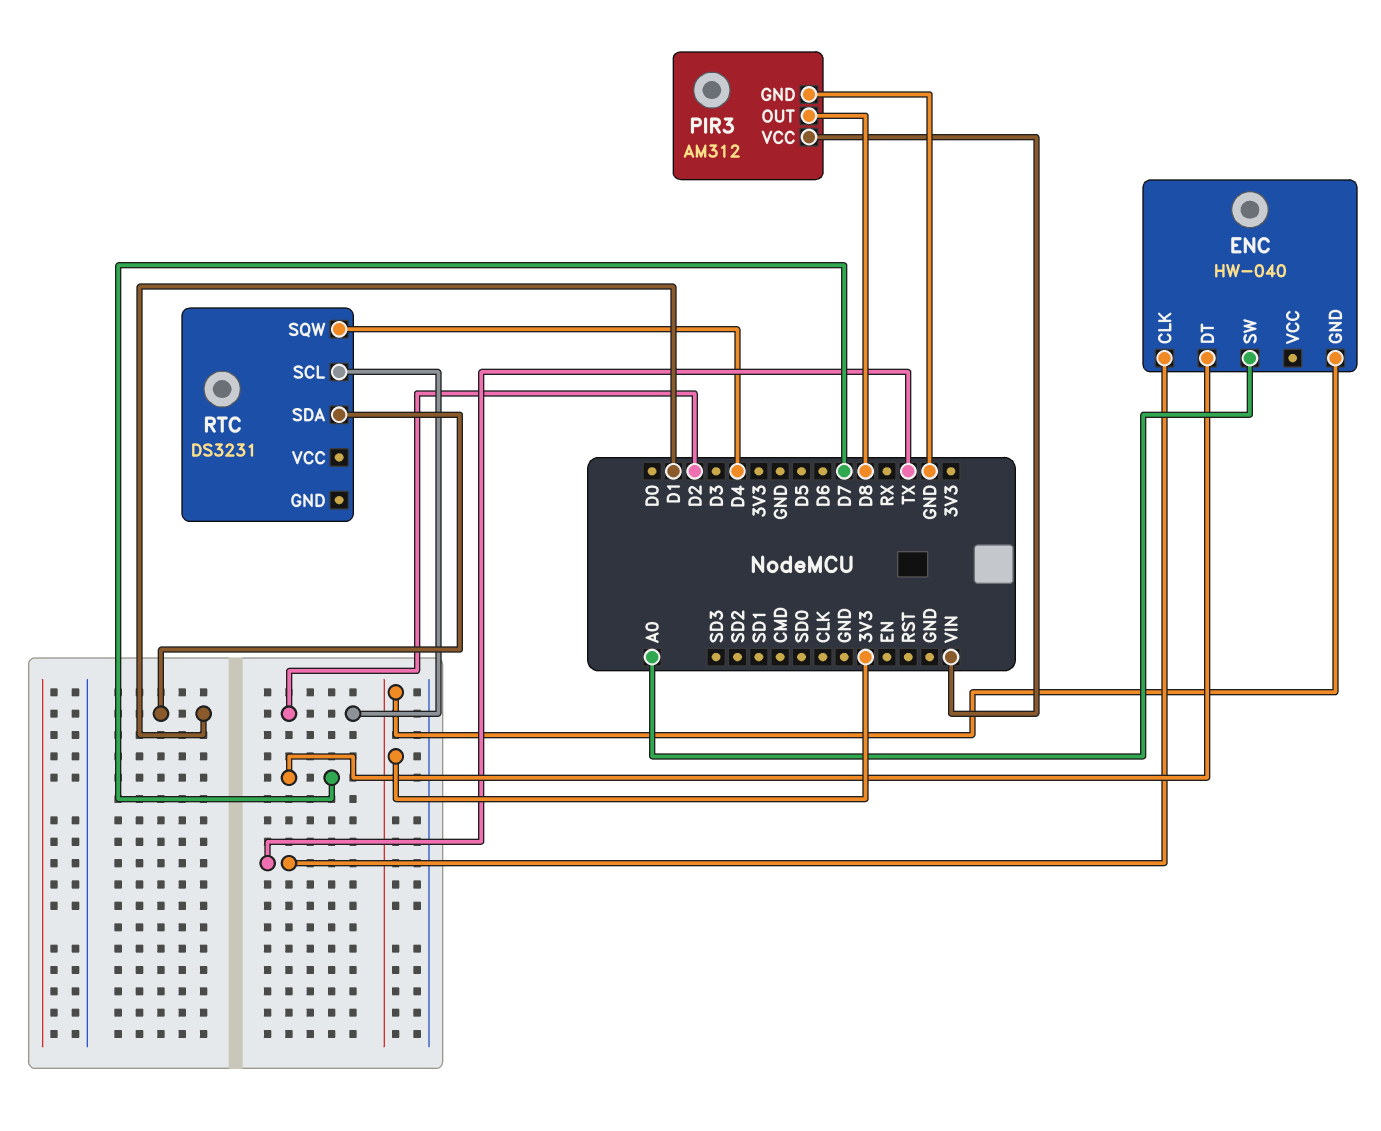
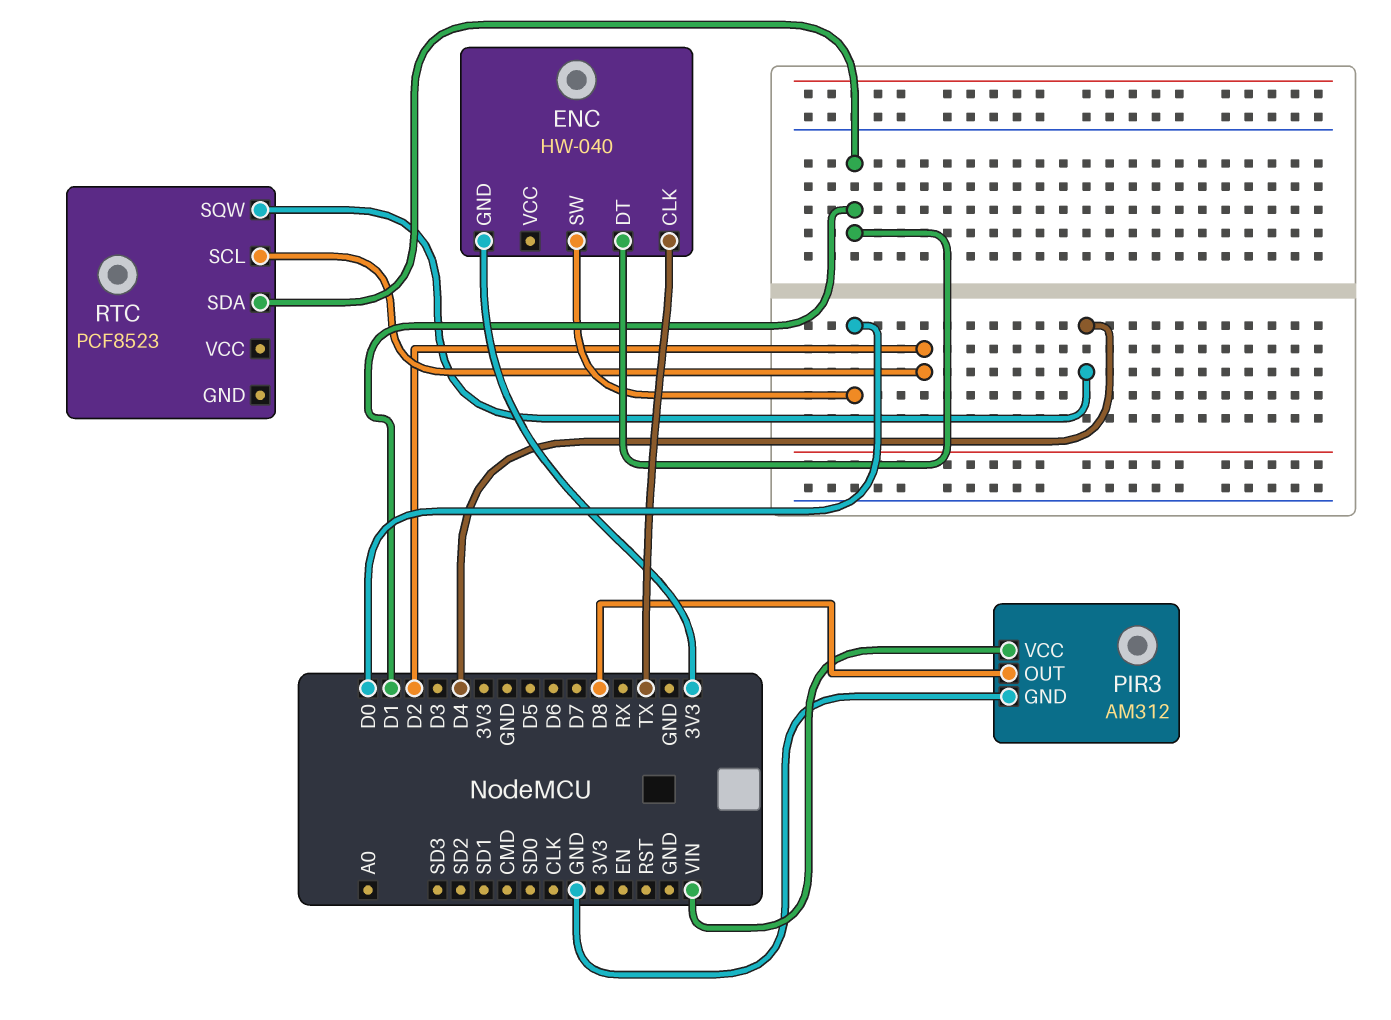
ENC pin DT: D7 -> D1
ENC pin SW: A0 -> D0
RTC: DS3231 -> PCF8523

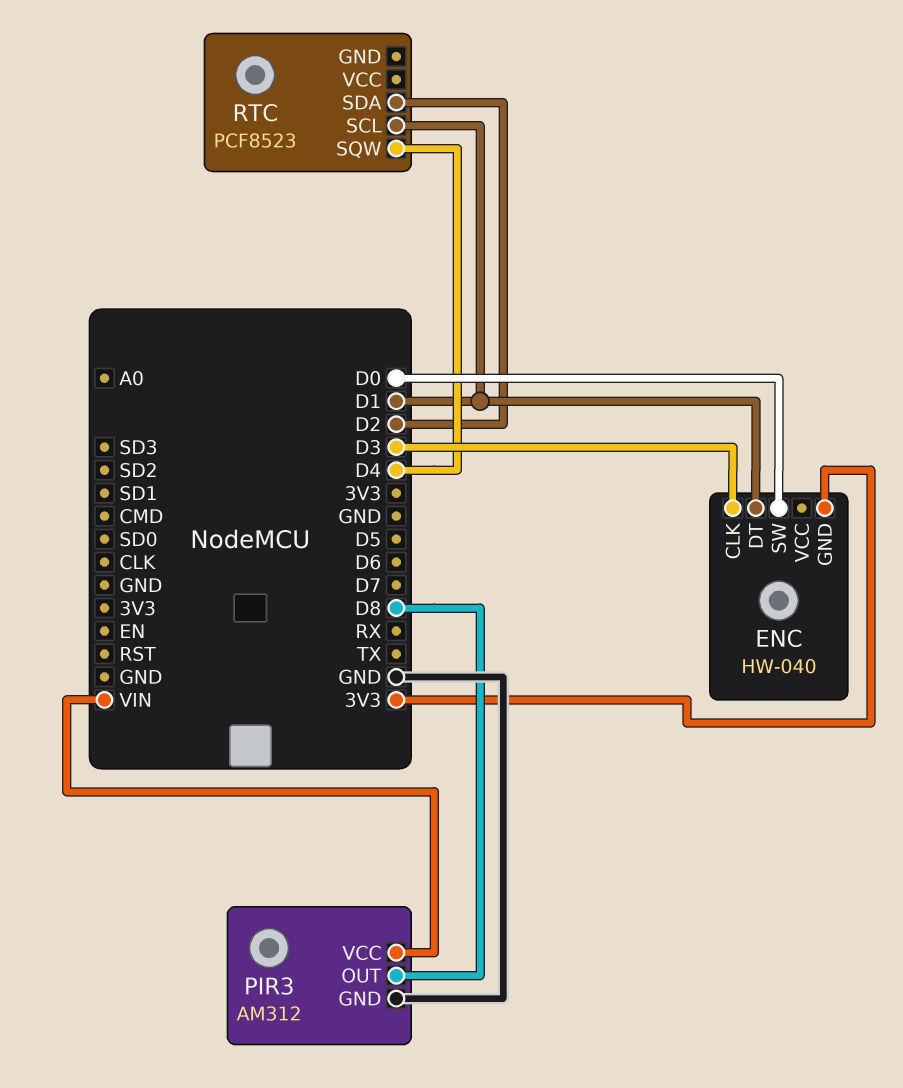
ENC pin CLK: TX -> D3
RTC pin SCL: D2 -> D1
RTC pin SDA: D1 -> D2

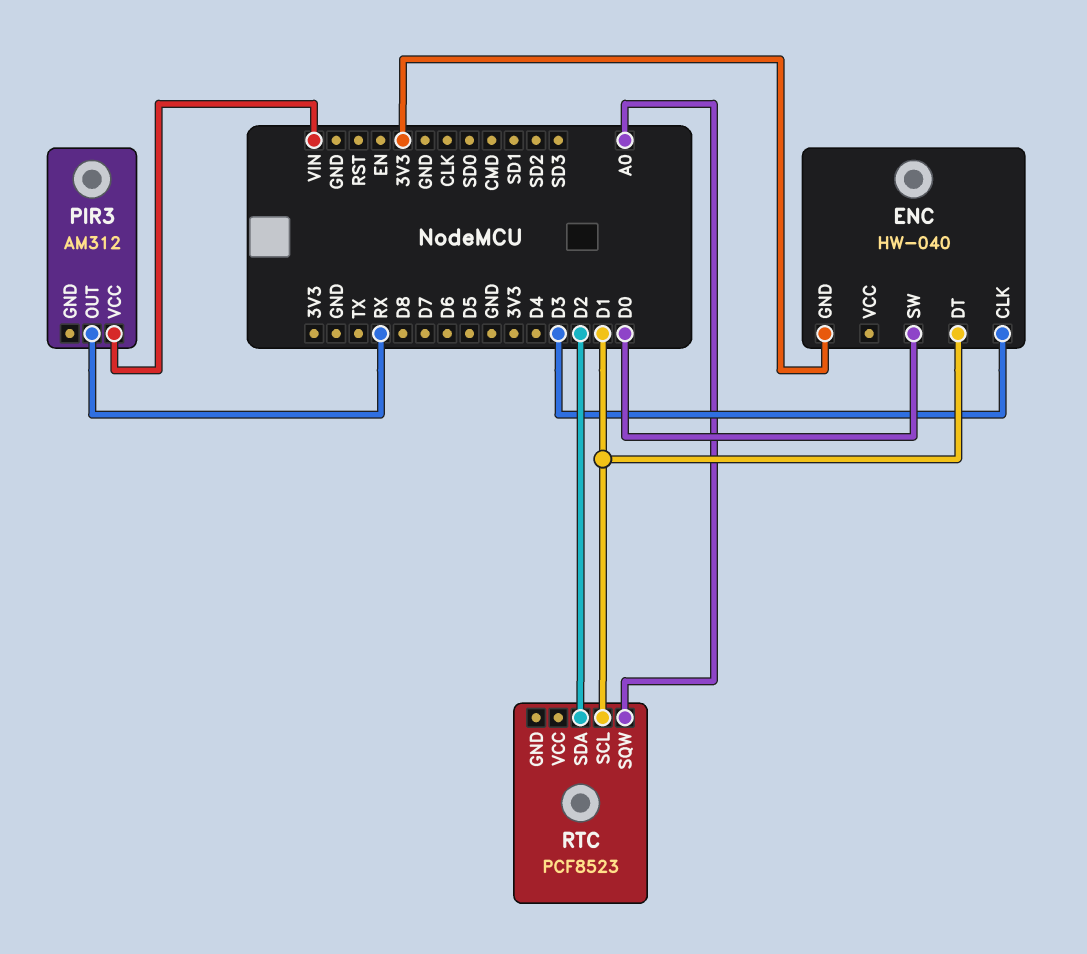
PIR3 pin GND: GND -> none
PIR3 pin OUT: D8 -> RX
RTC pin SQW: D4 -> A0

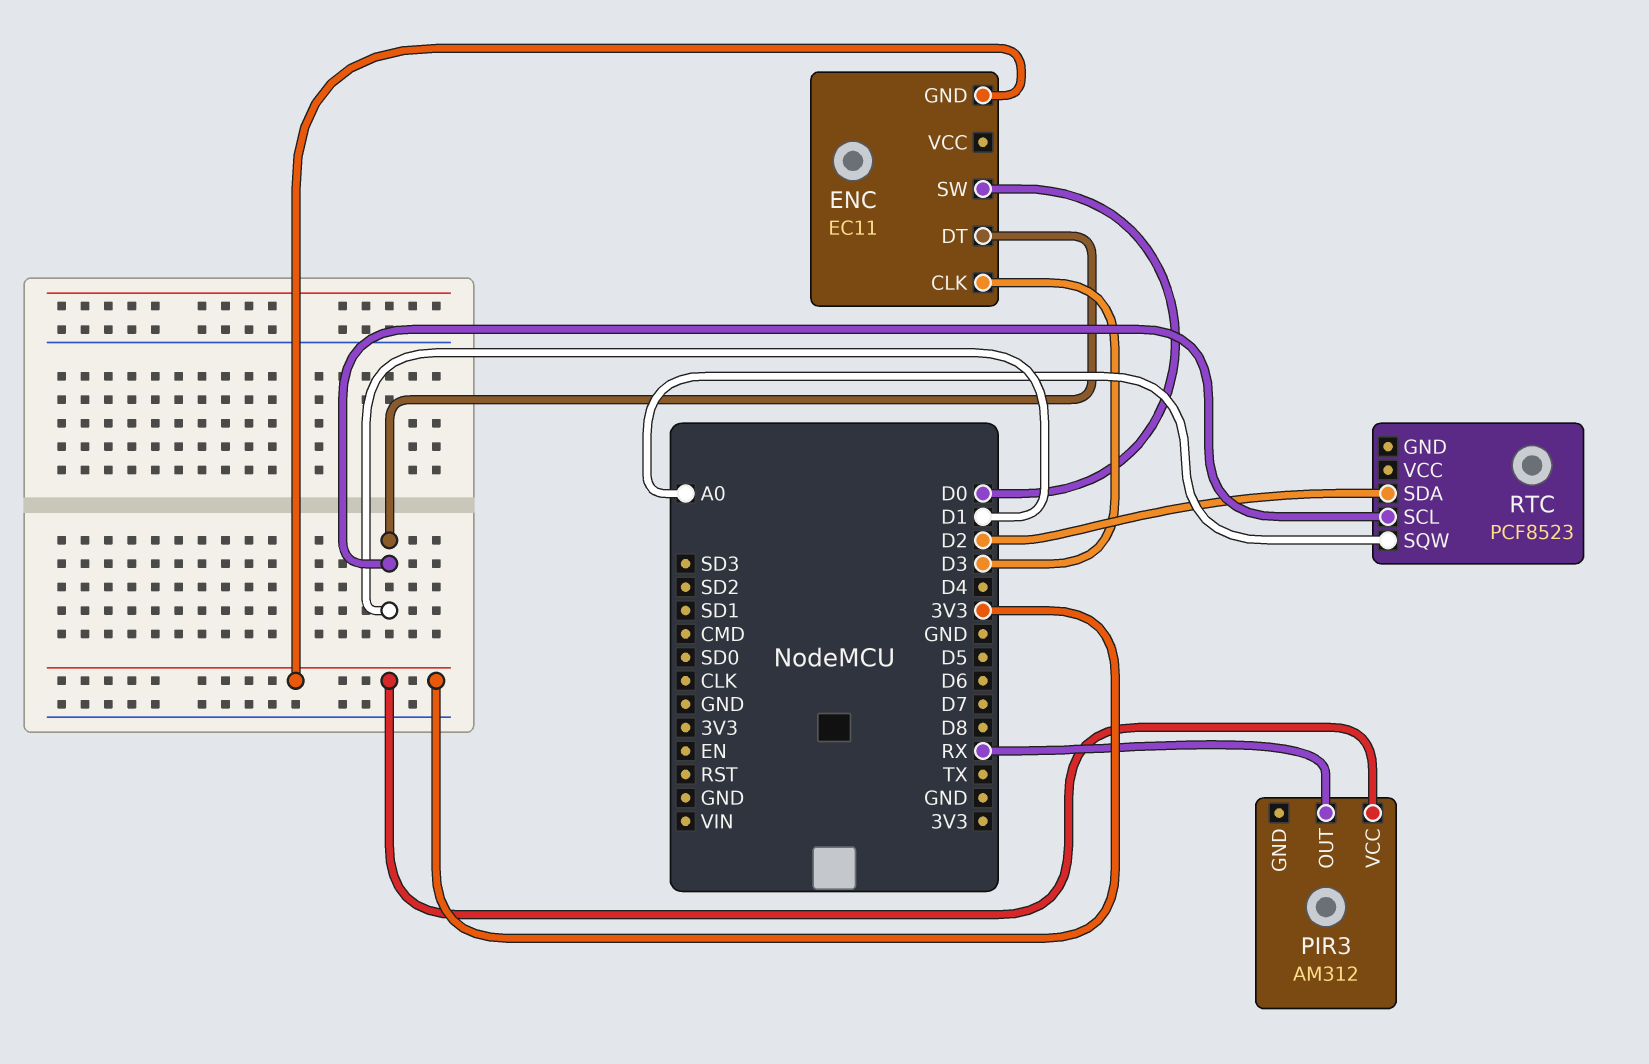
ENC: HW-040 -> EC11
PIR3 pin VCC: VIN -> 3V3

